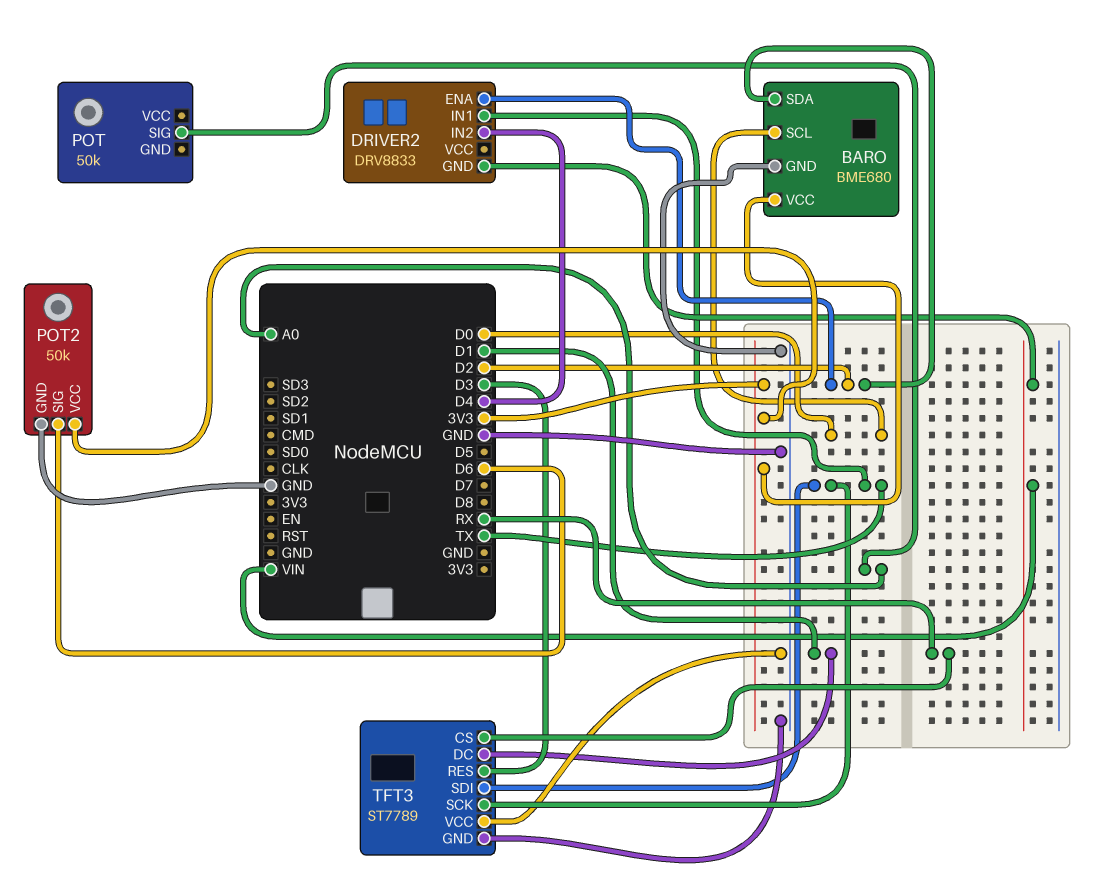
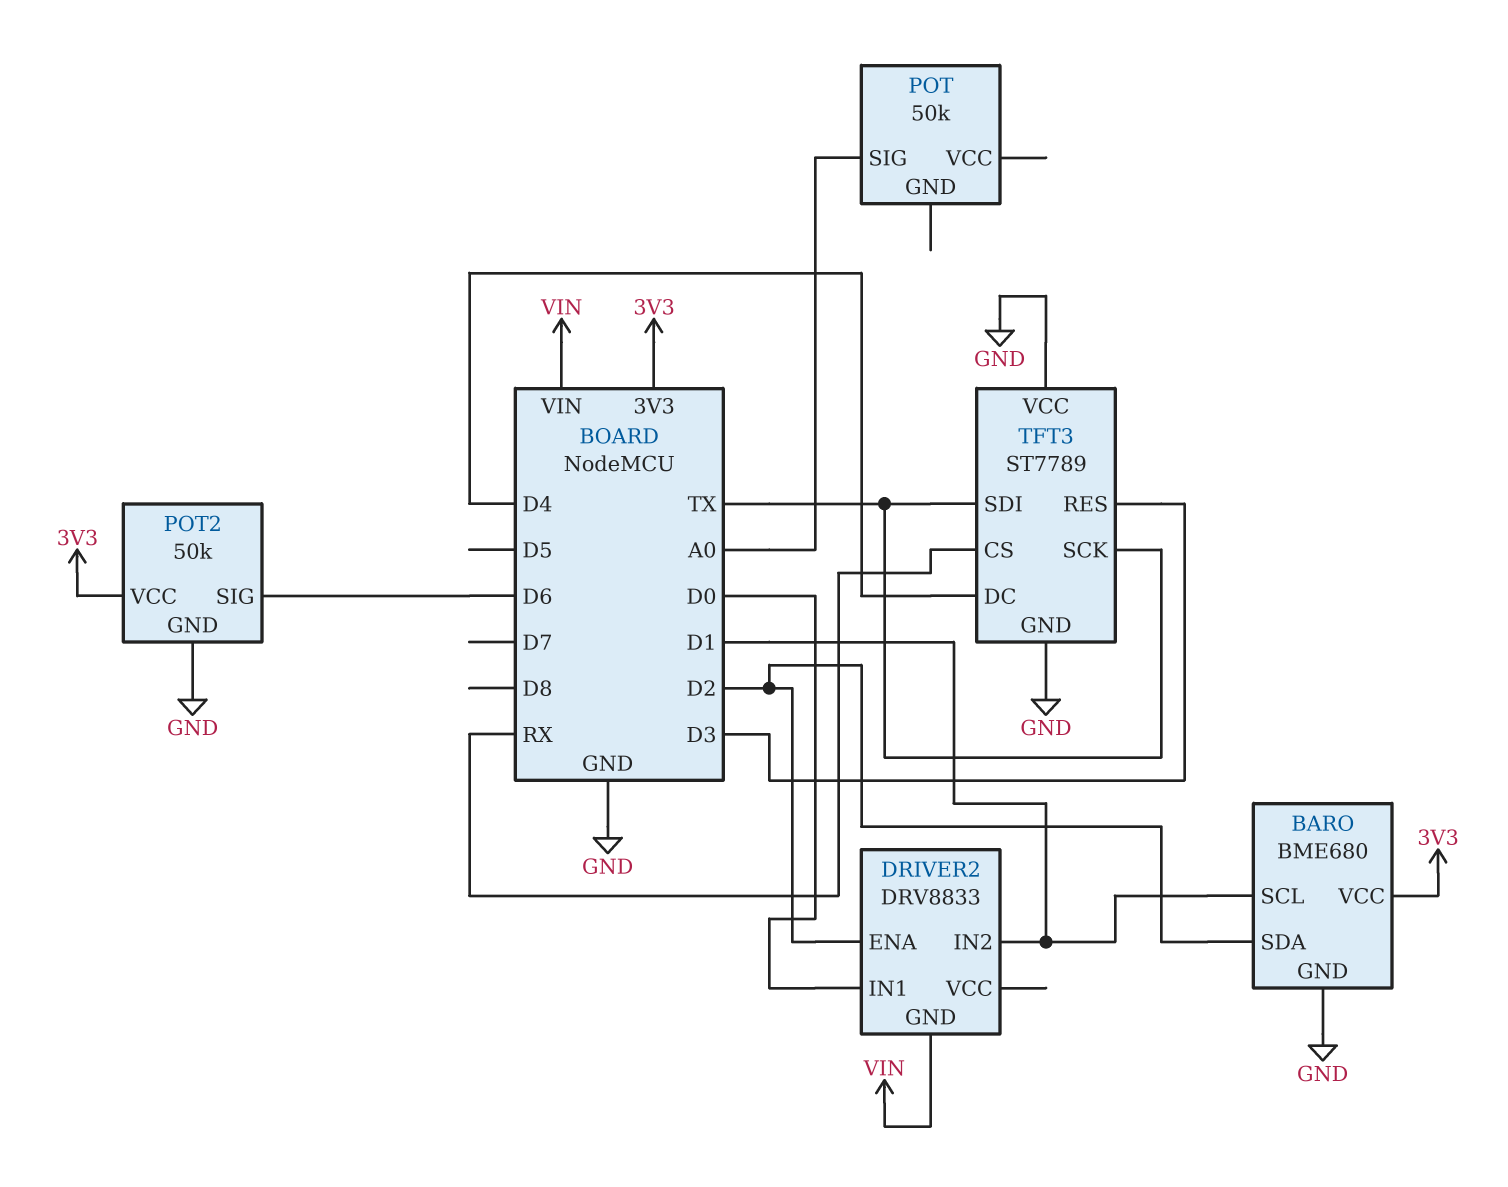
BARO pin SCL: D0 -> D1
DRIVER2 pin IN1: TX -> D0
DRIVER2 pin IN2: D4 -> D1
TFT3 pin DC: D1 -> D4

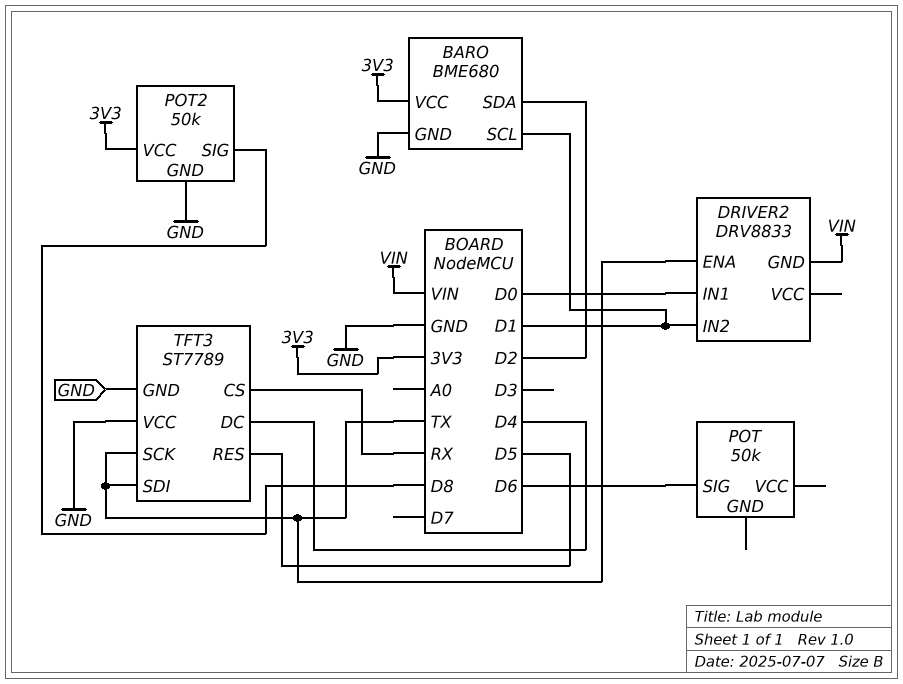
DRIVER2 pin ENA: D2 -> TX
POT pin SIG: A0 -> D6
POT2 pin SIG: D6 -> D8
TFT3 pin RES: D3 -> D5

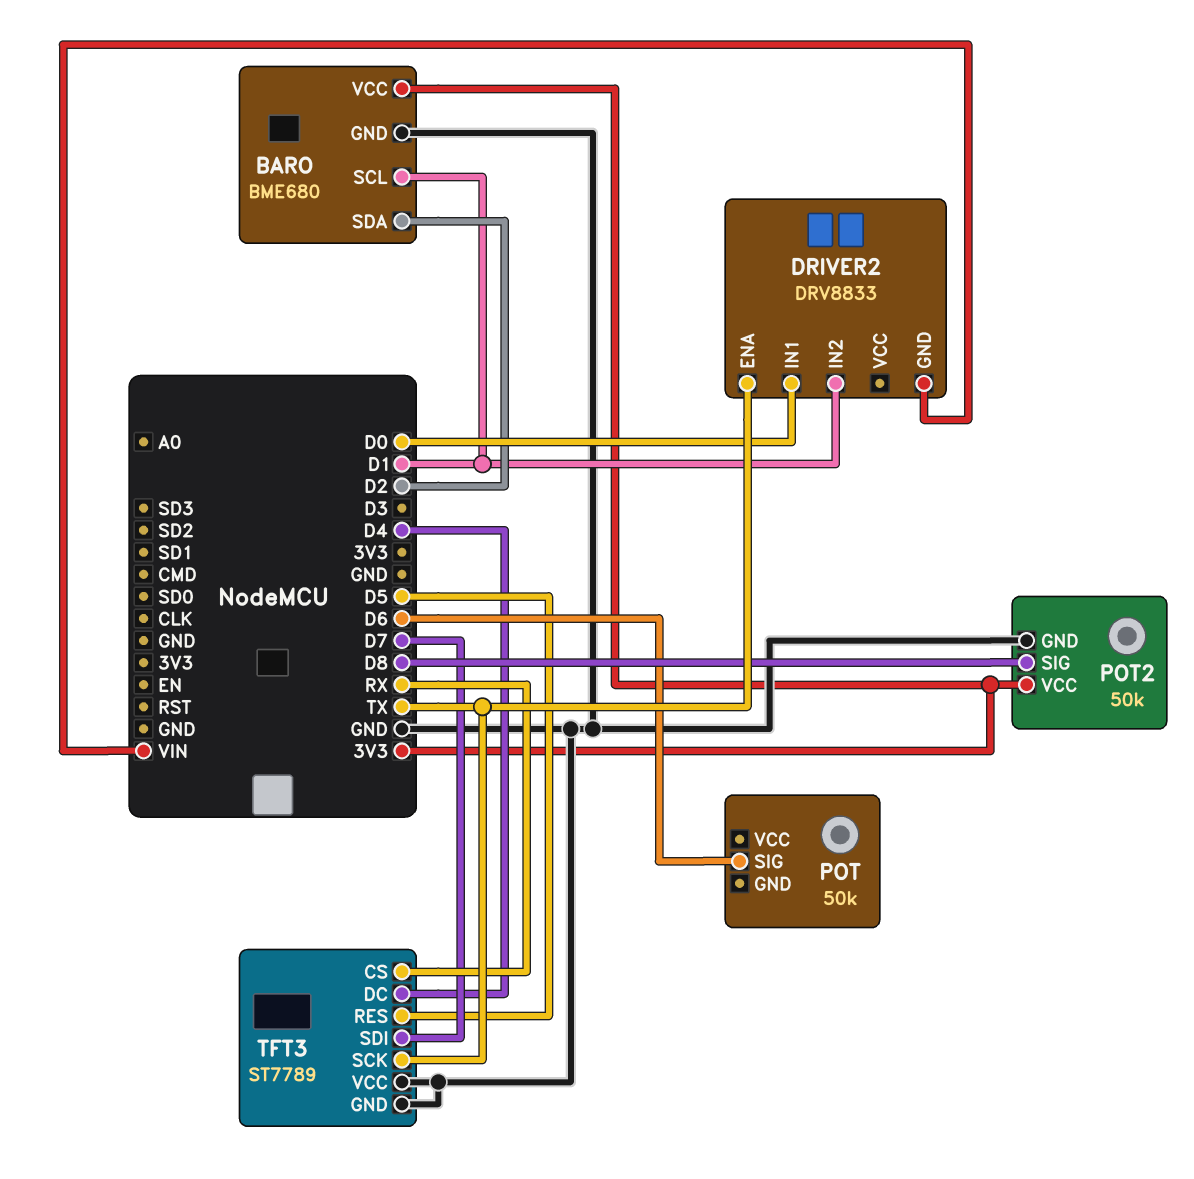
TFT3 pin SDI: TX -> D7

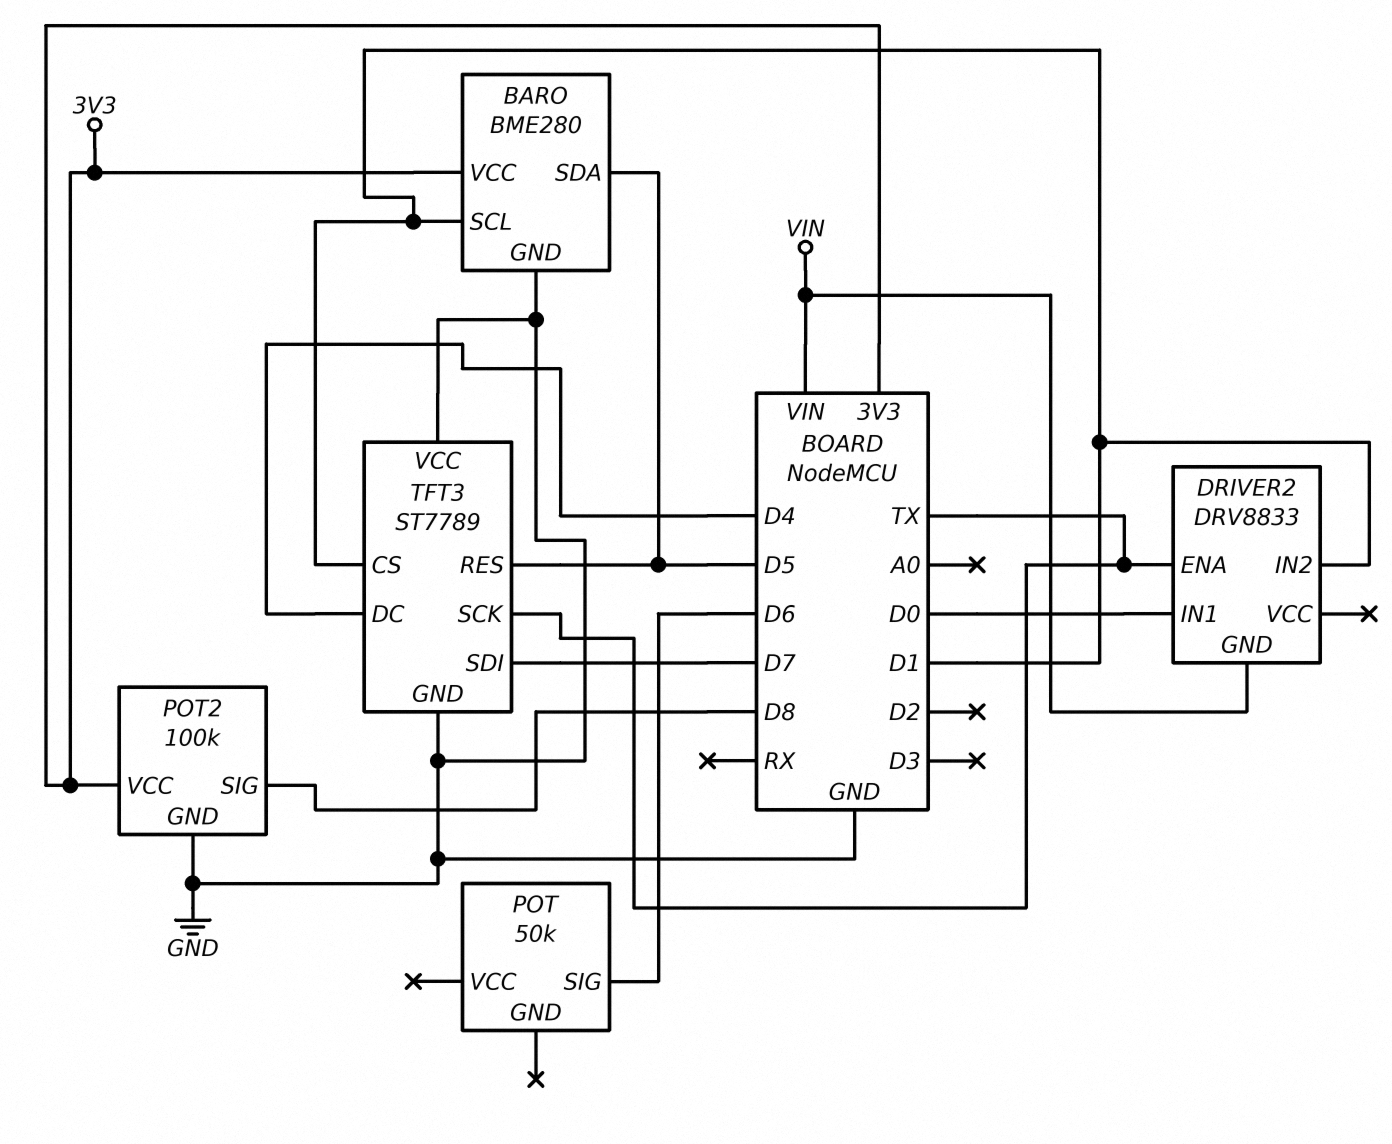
BARO: BME680 -> BME280
BARO pin SDA: D2 -> D5
POT2: 50k -> 100k
TFT3 pin CS: RX -> D1

